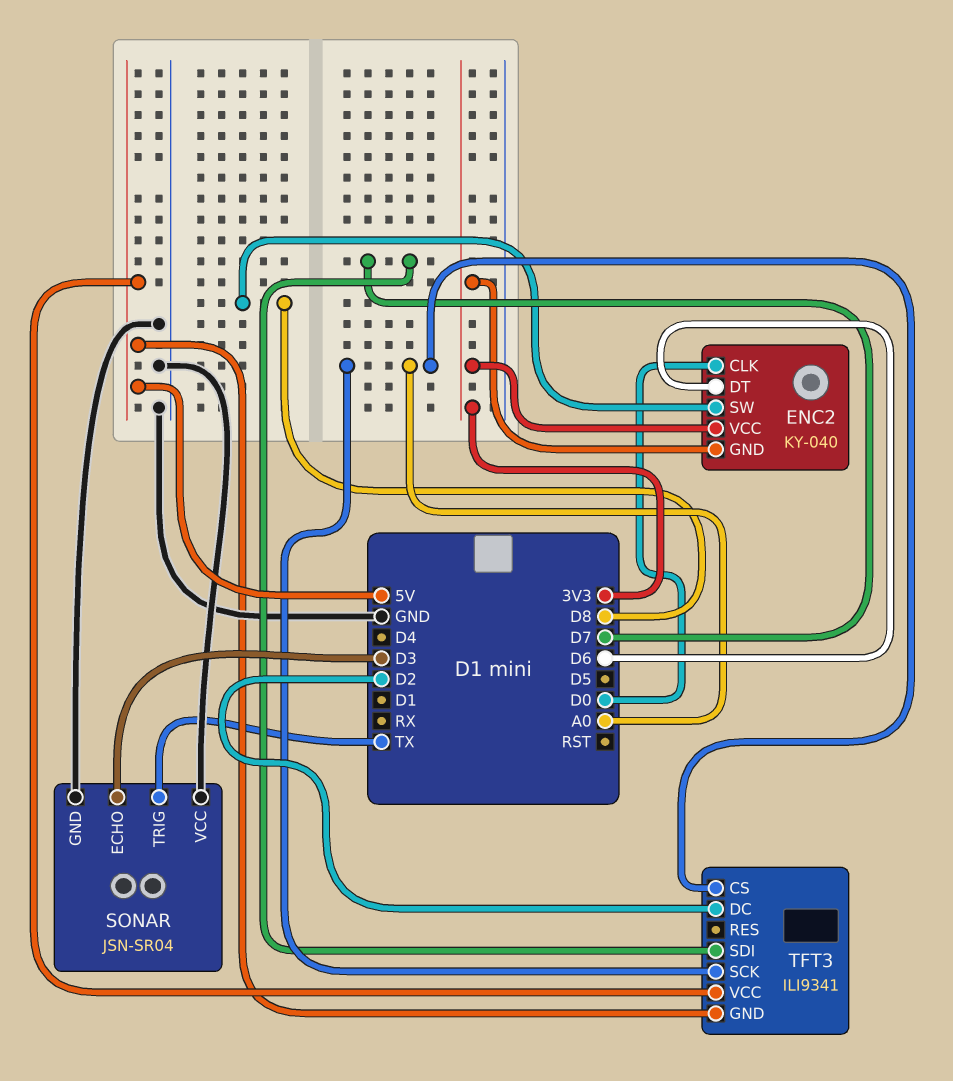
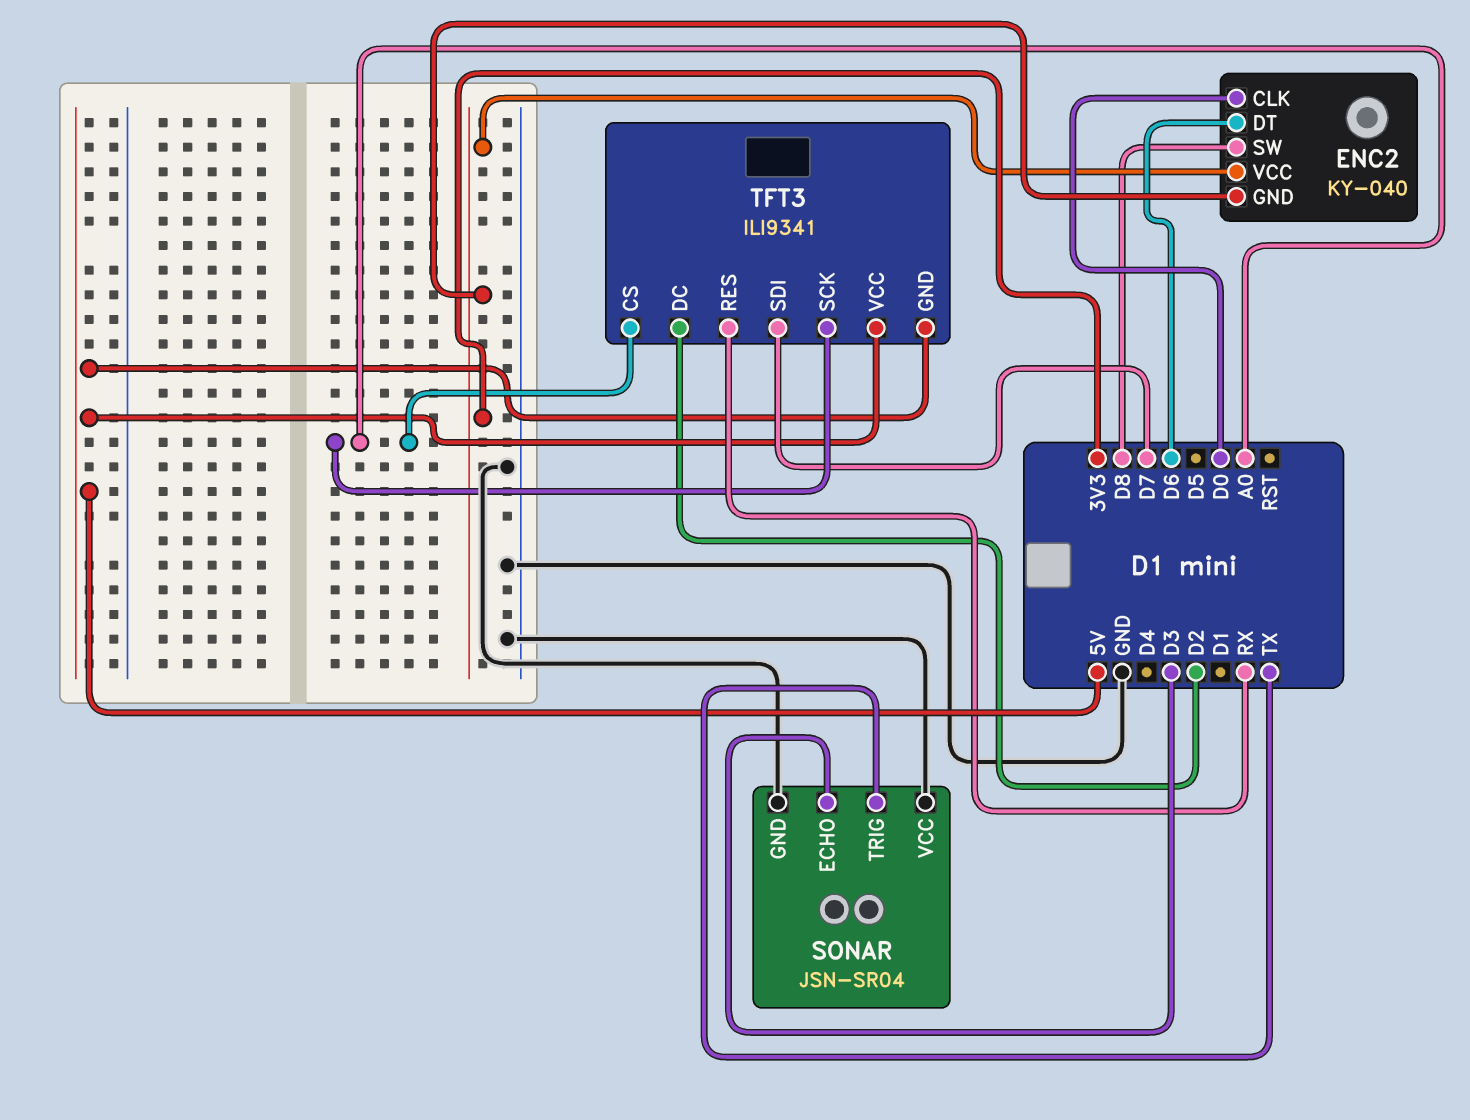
TFT3 pin RES: none -> RX

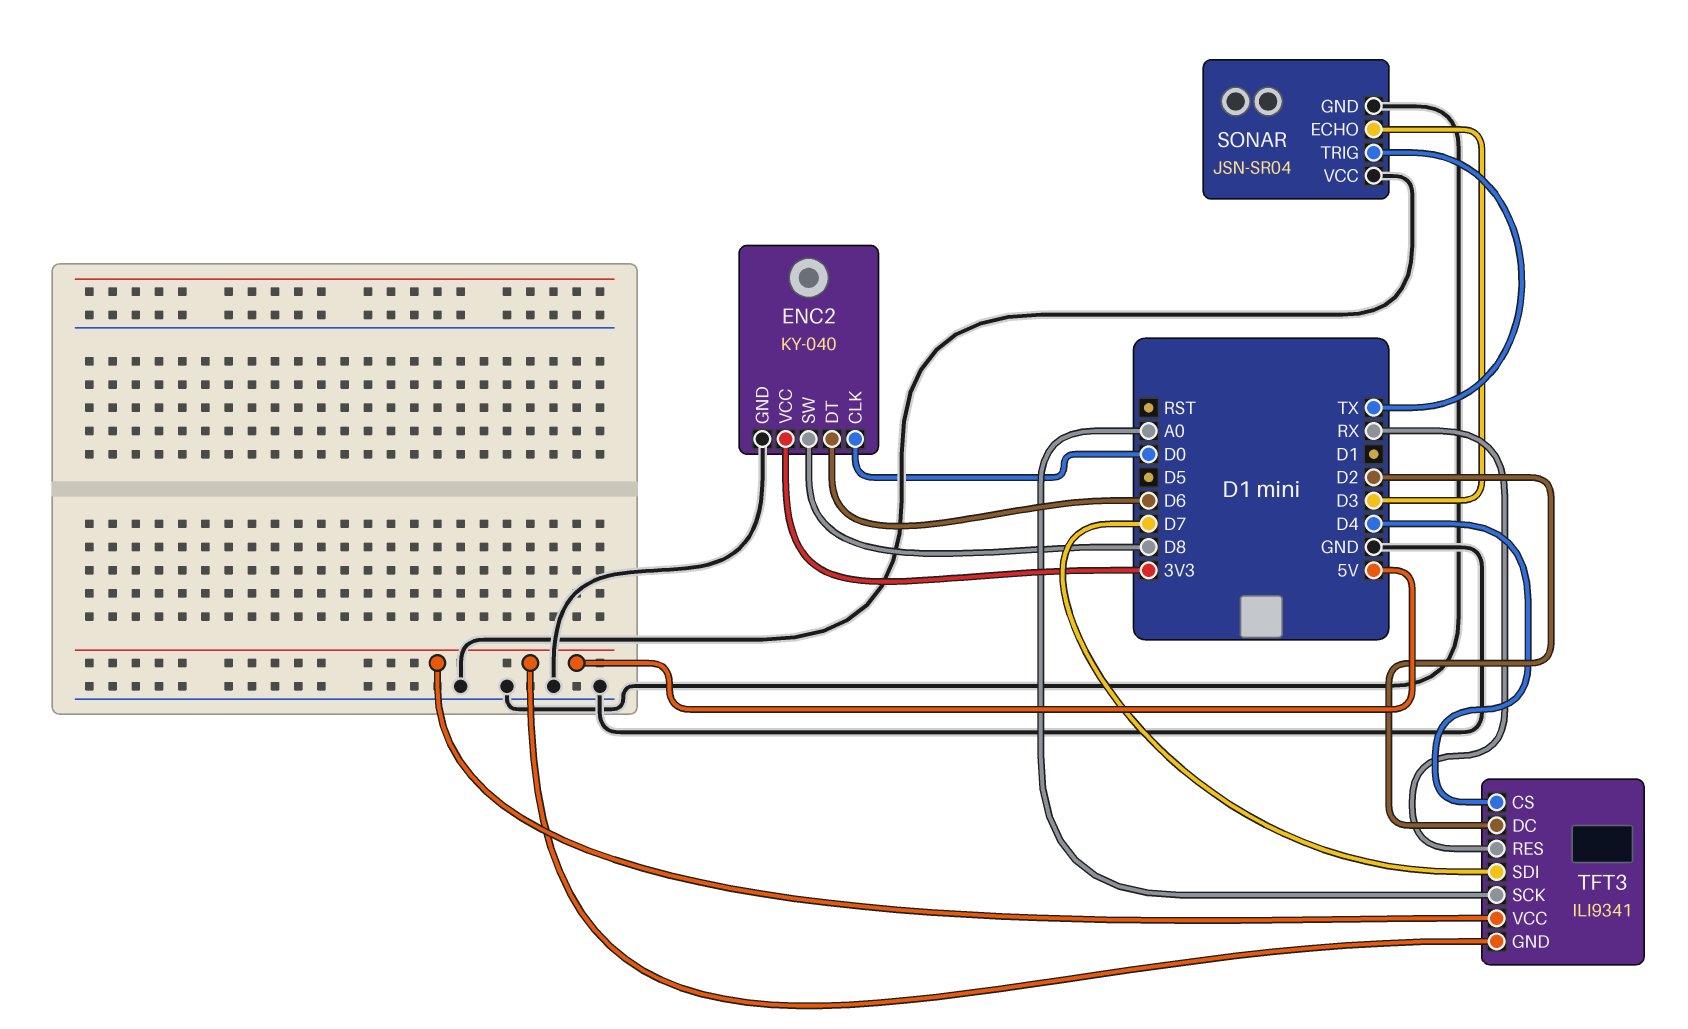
ENC2 pin GND: 3V3 -> GND
TFT3 pin CS: A0 -> D4

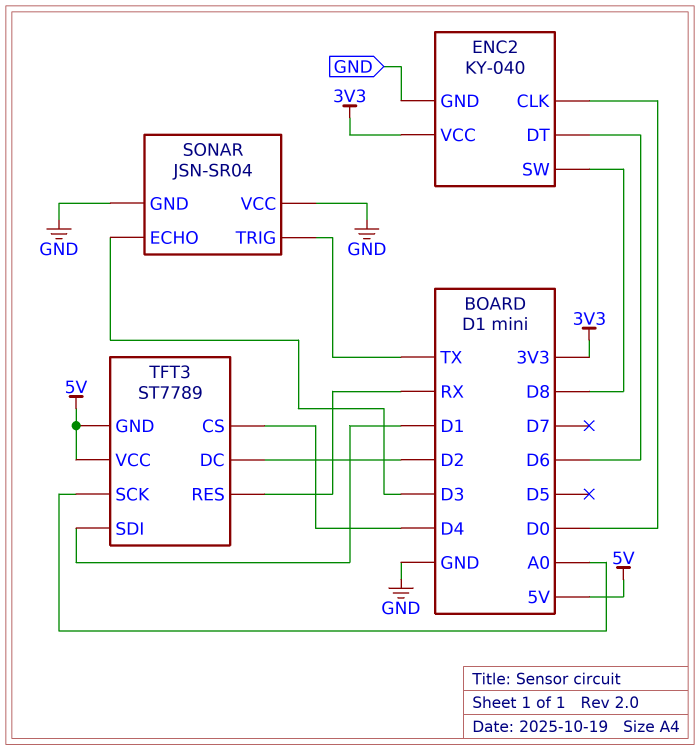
TFT3: ILI9341 -> ST7789
TFT3 pin SDI: D7 -> D1

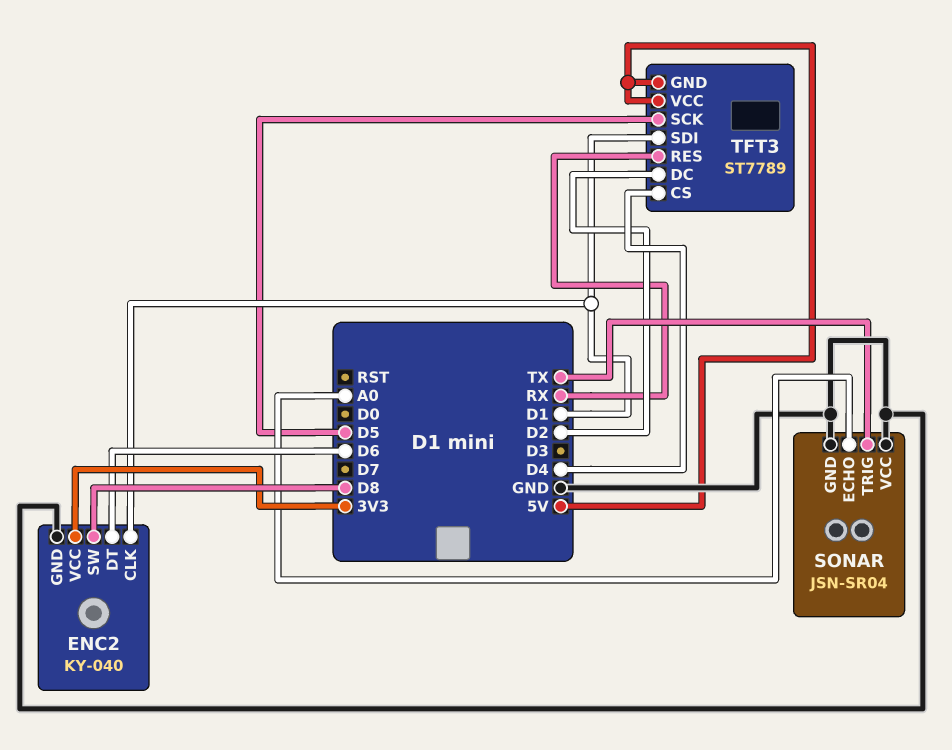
ENC2 pin CLK: D0 -> D1
SONAR pin ECHO: D3 -> A0
TFT3 pin SCK: A0 -> D5

